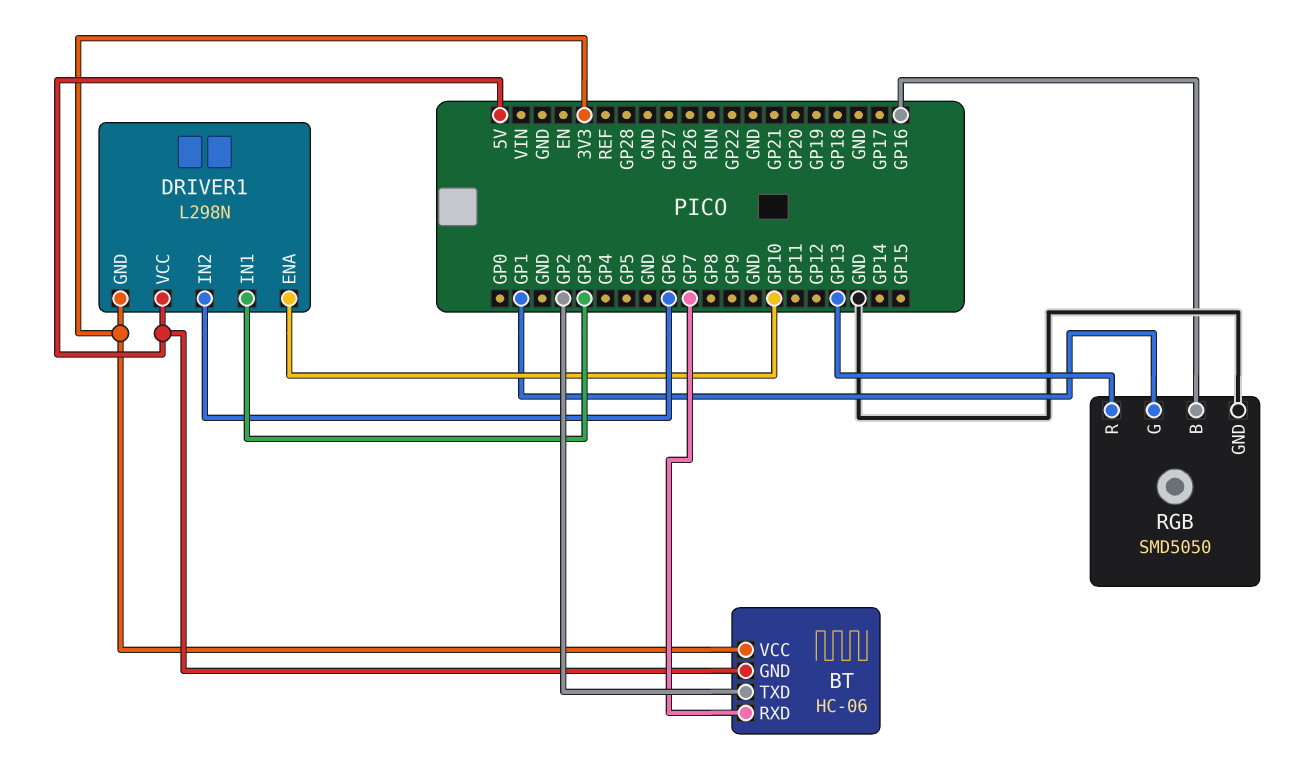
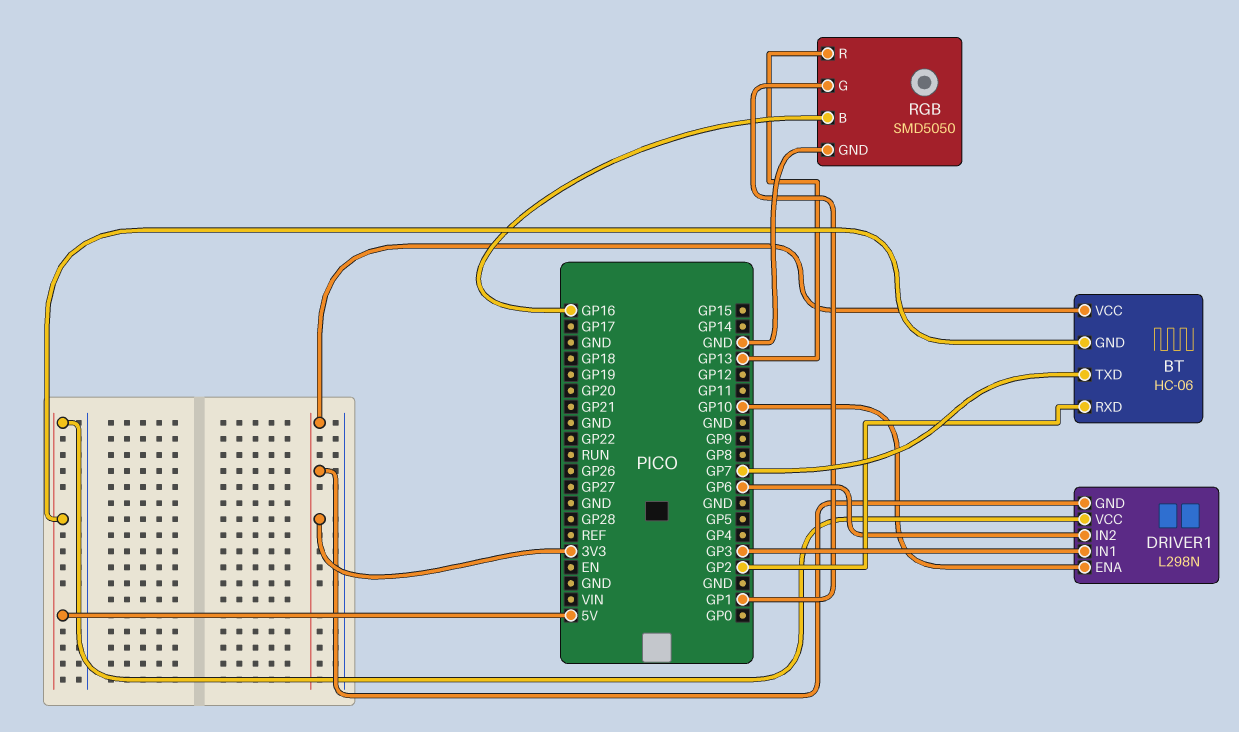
BT pin RXD: GP7 -> GP2
BT pin TXD: GP2 -> GP7

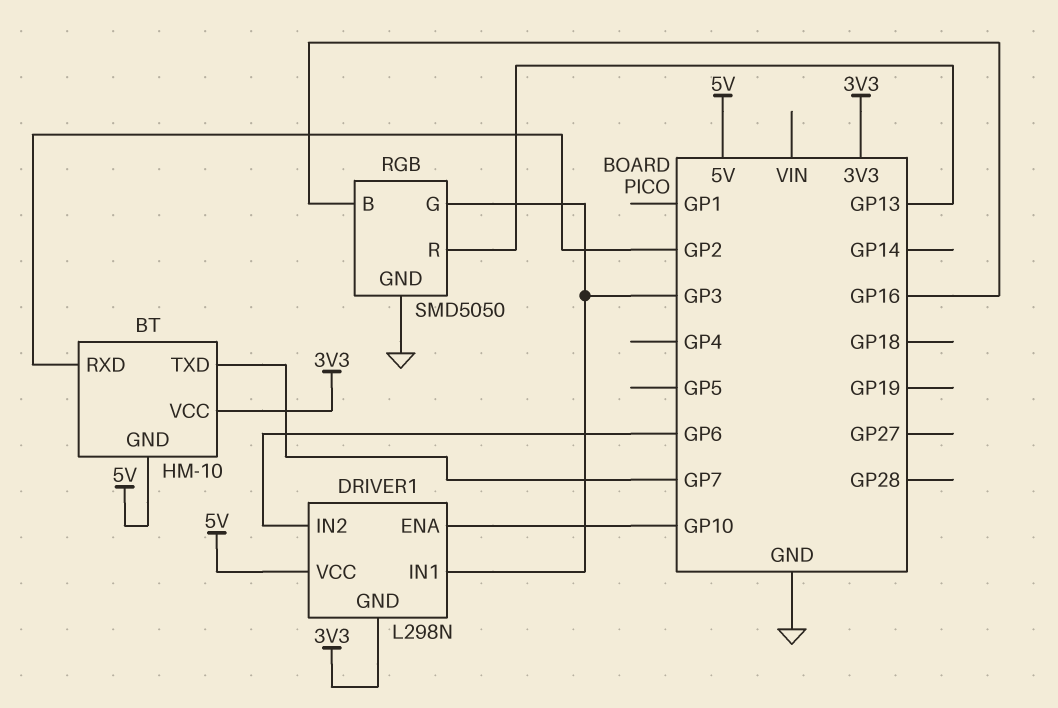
BT: HC-06 -> HM-10
RGB pin G: GP1 -> GP3

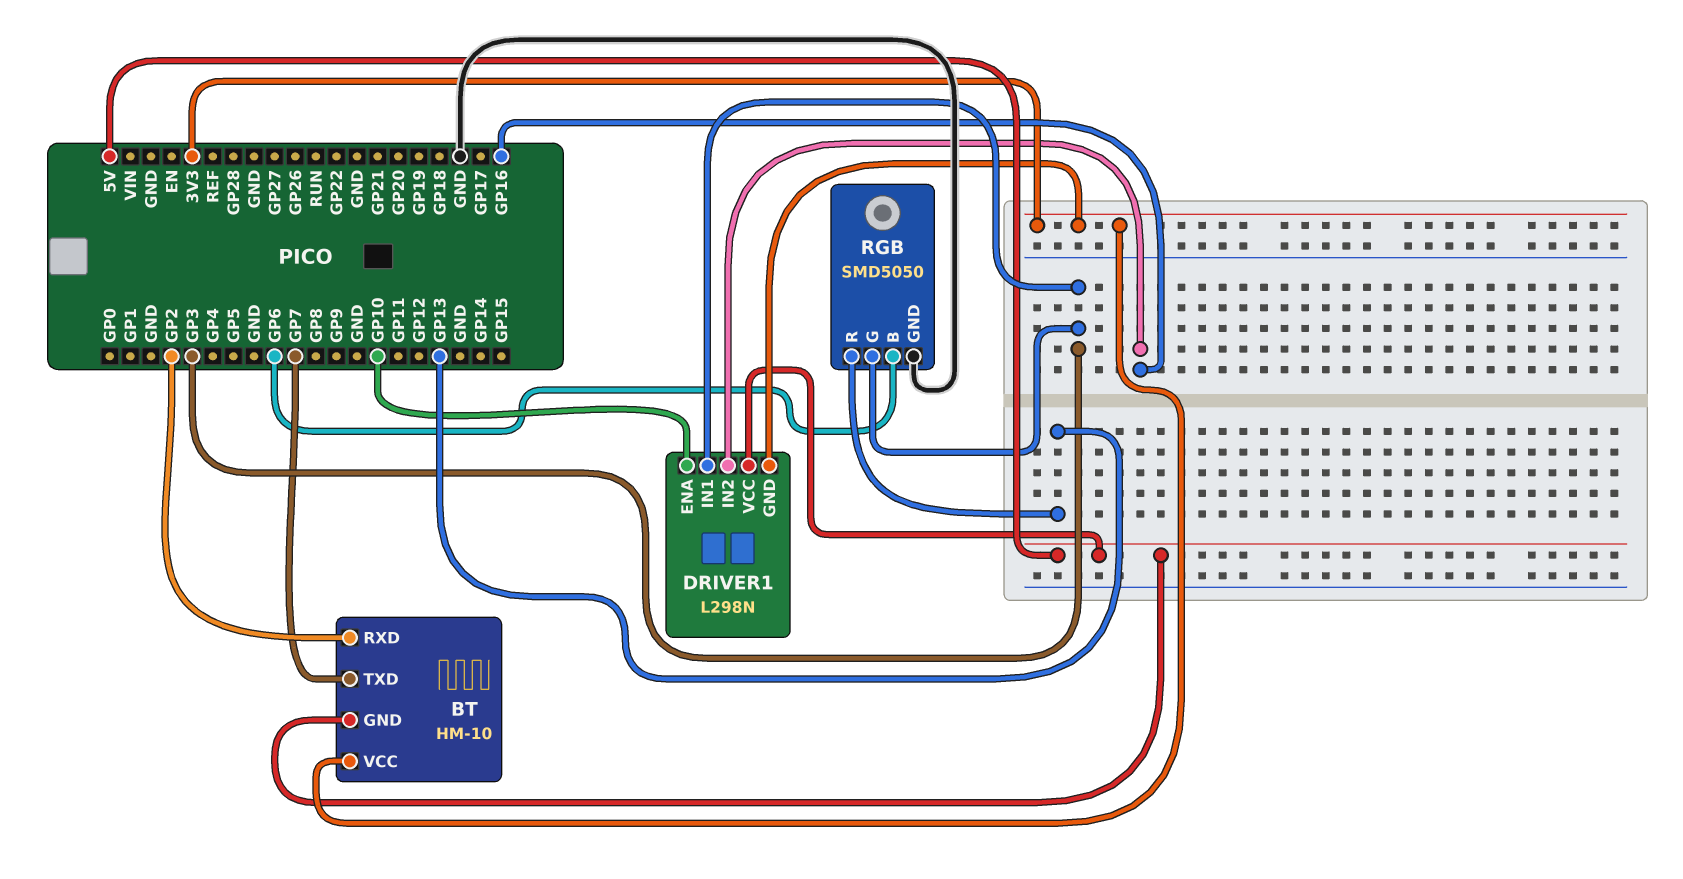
DRIVER1 pin IN2: GP6 -> GP16
RGB pin B: GP16 -> GP6

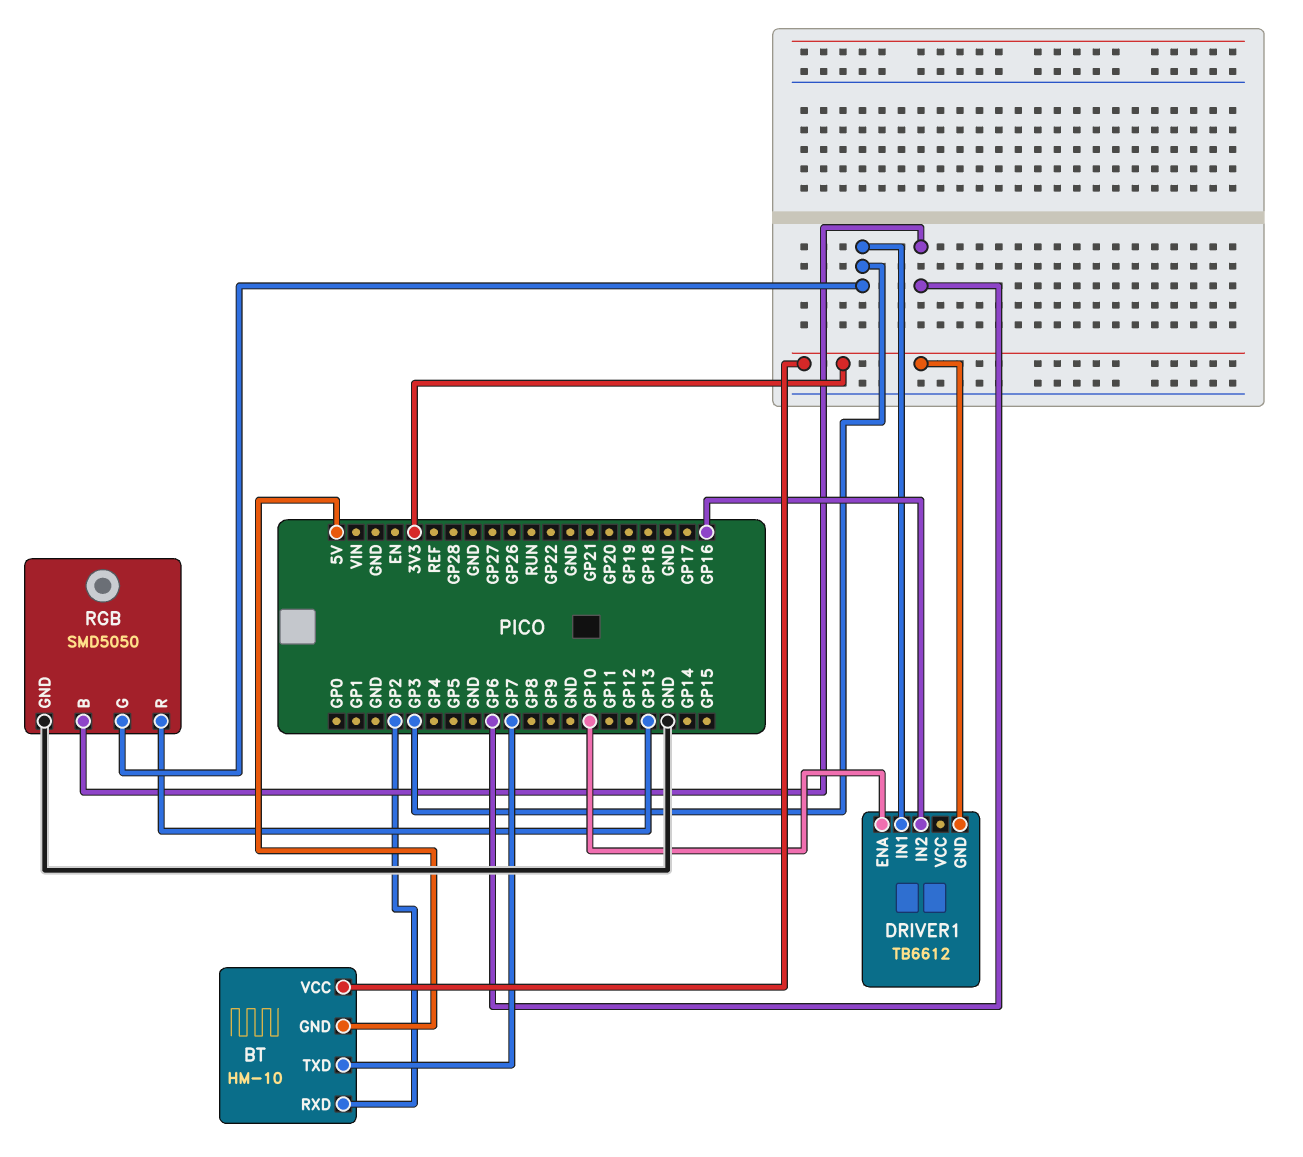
DRIVER1: L298N -> TB6612
DRIVER1 pin VCC: 5V -> none

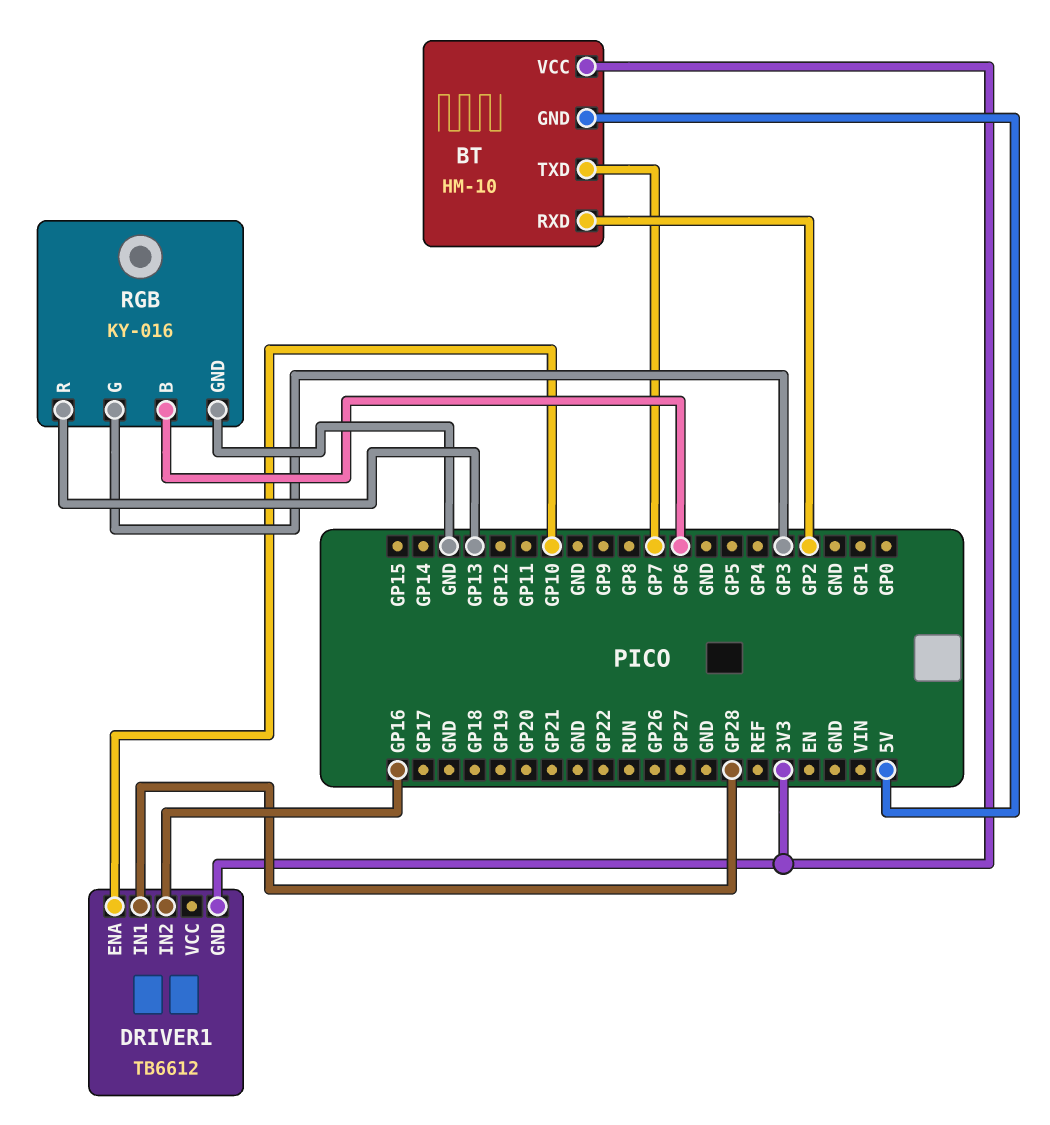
DRIVER1 pin IN1: GP3 -> GP28
RGB: SMD5050 -> KY-016

